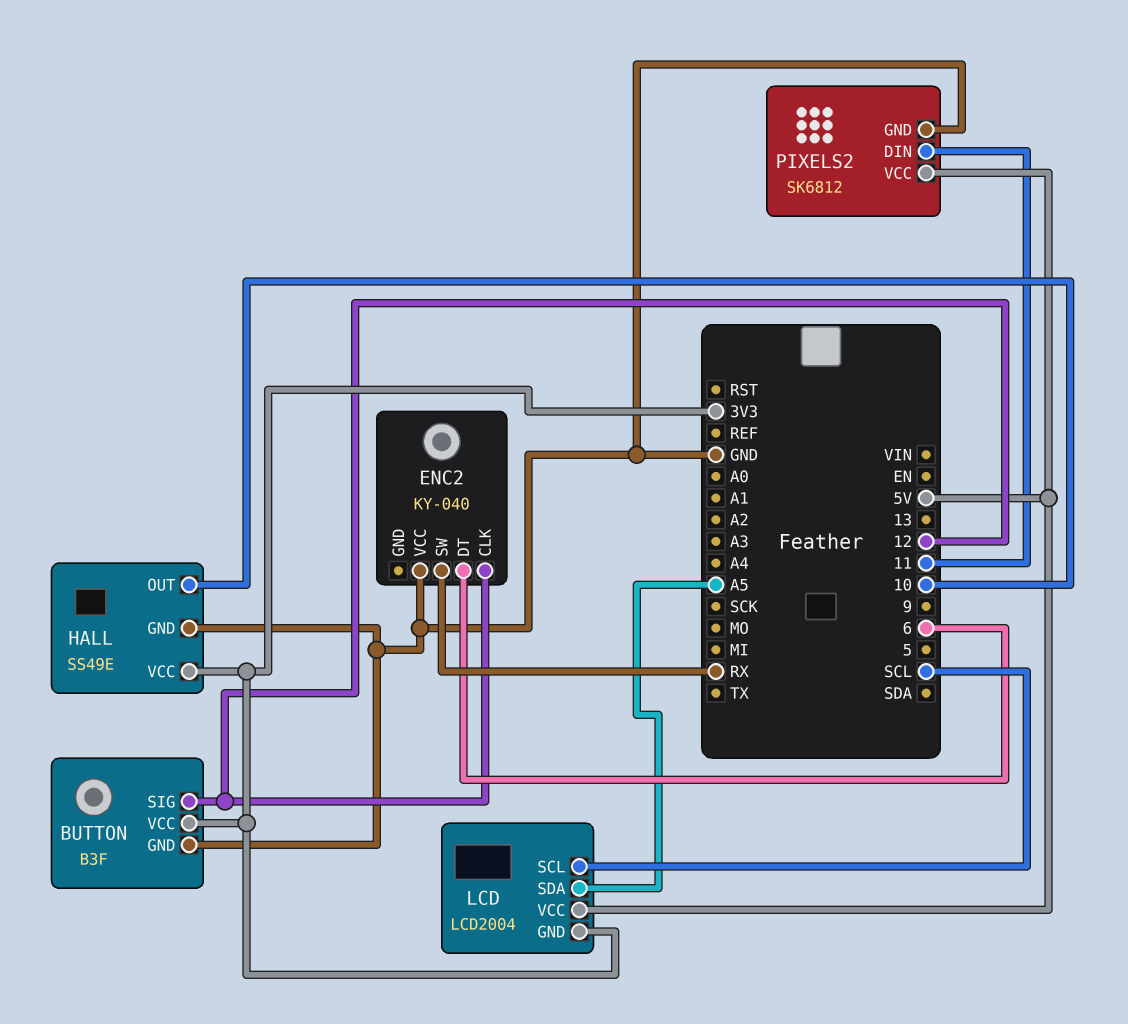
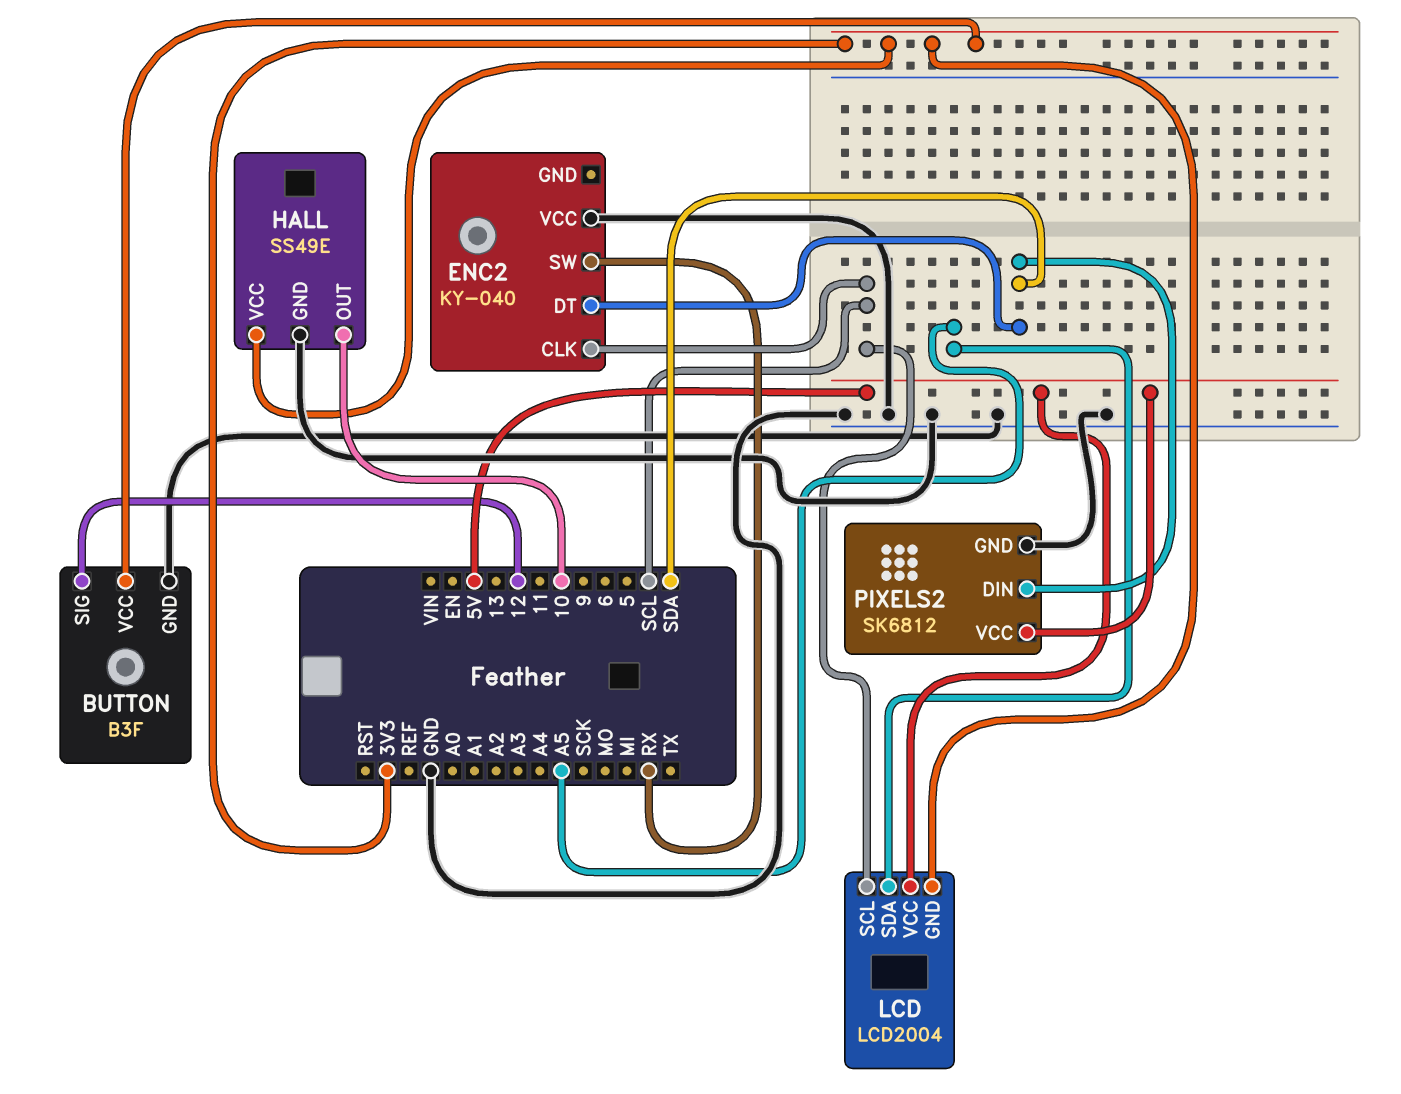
ENC2 pin CLK: 12 -> SCL
ENC2 pin DT: 6 -> SDA
PIXELS2 pin DIN: 11 -> SDA

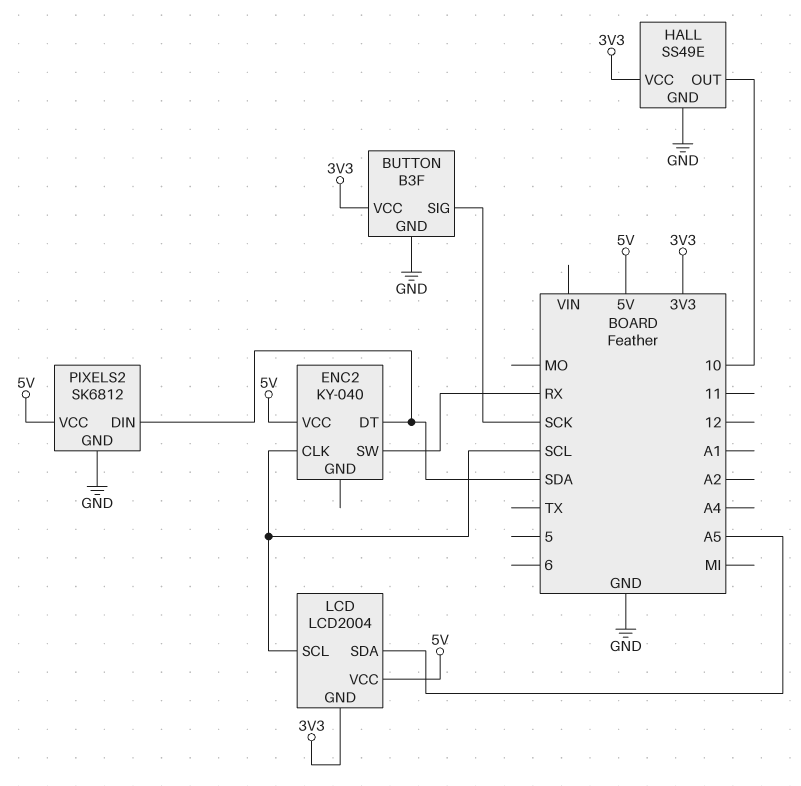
BUTTON pin SIG: 12 -> SCK
ENC2 pin VCC: GND -> 5V

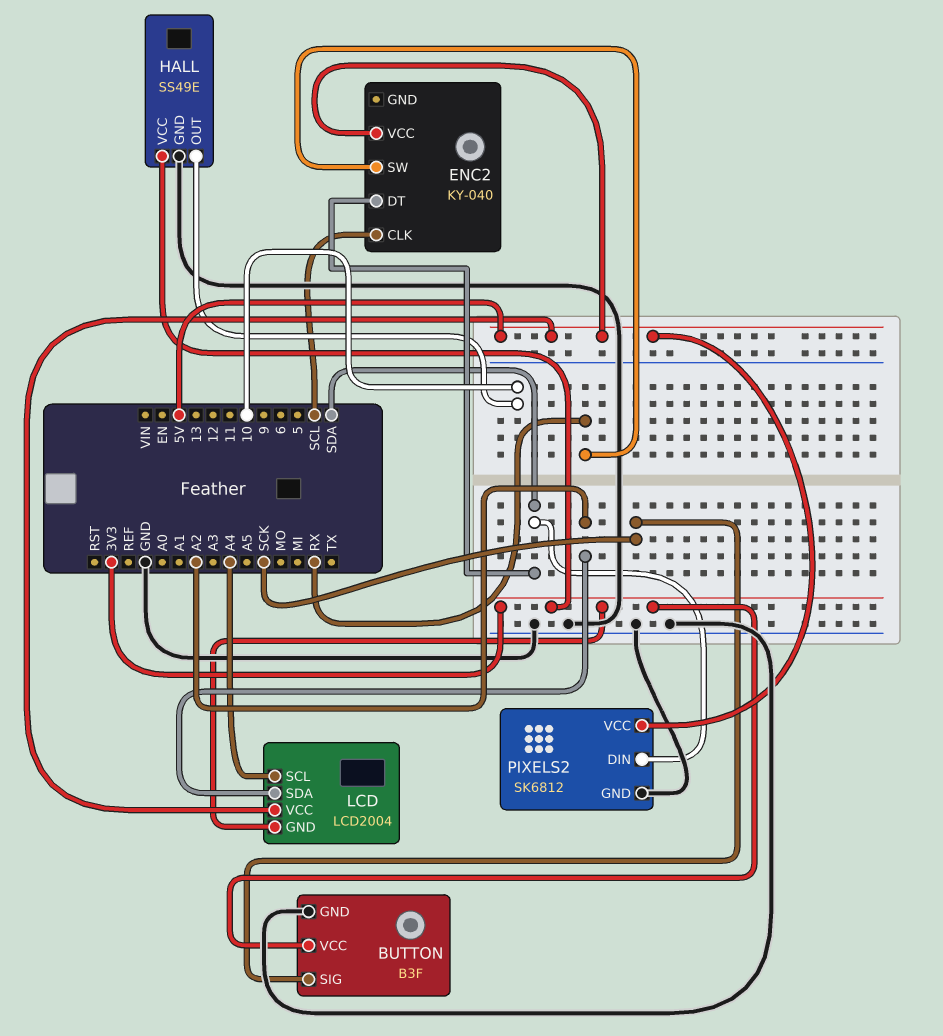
LCD pin SCL: SCL -> A4
LCD pin SDA: A5 -> A2

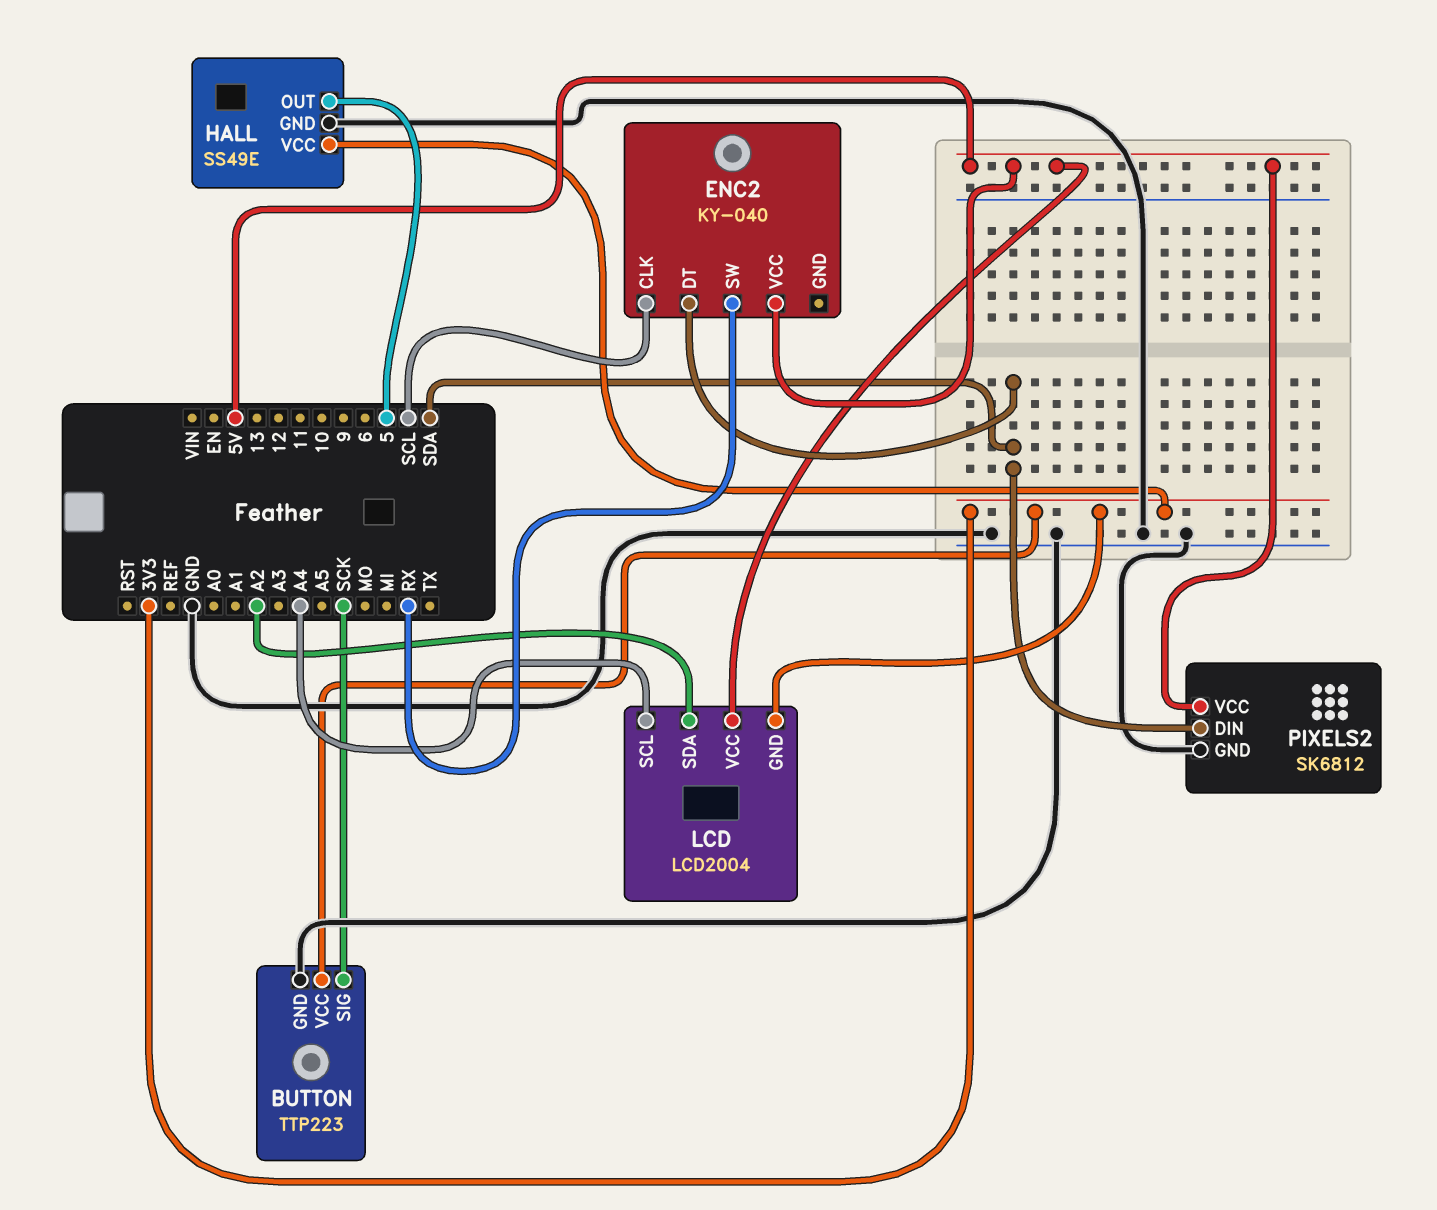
BUTTON: B3F -> TTP223
HALL pin OUT: 10 -> 5

